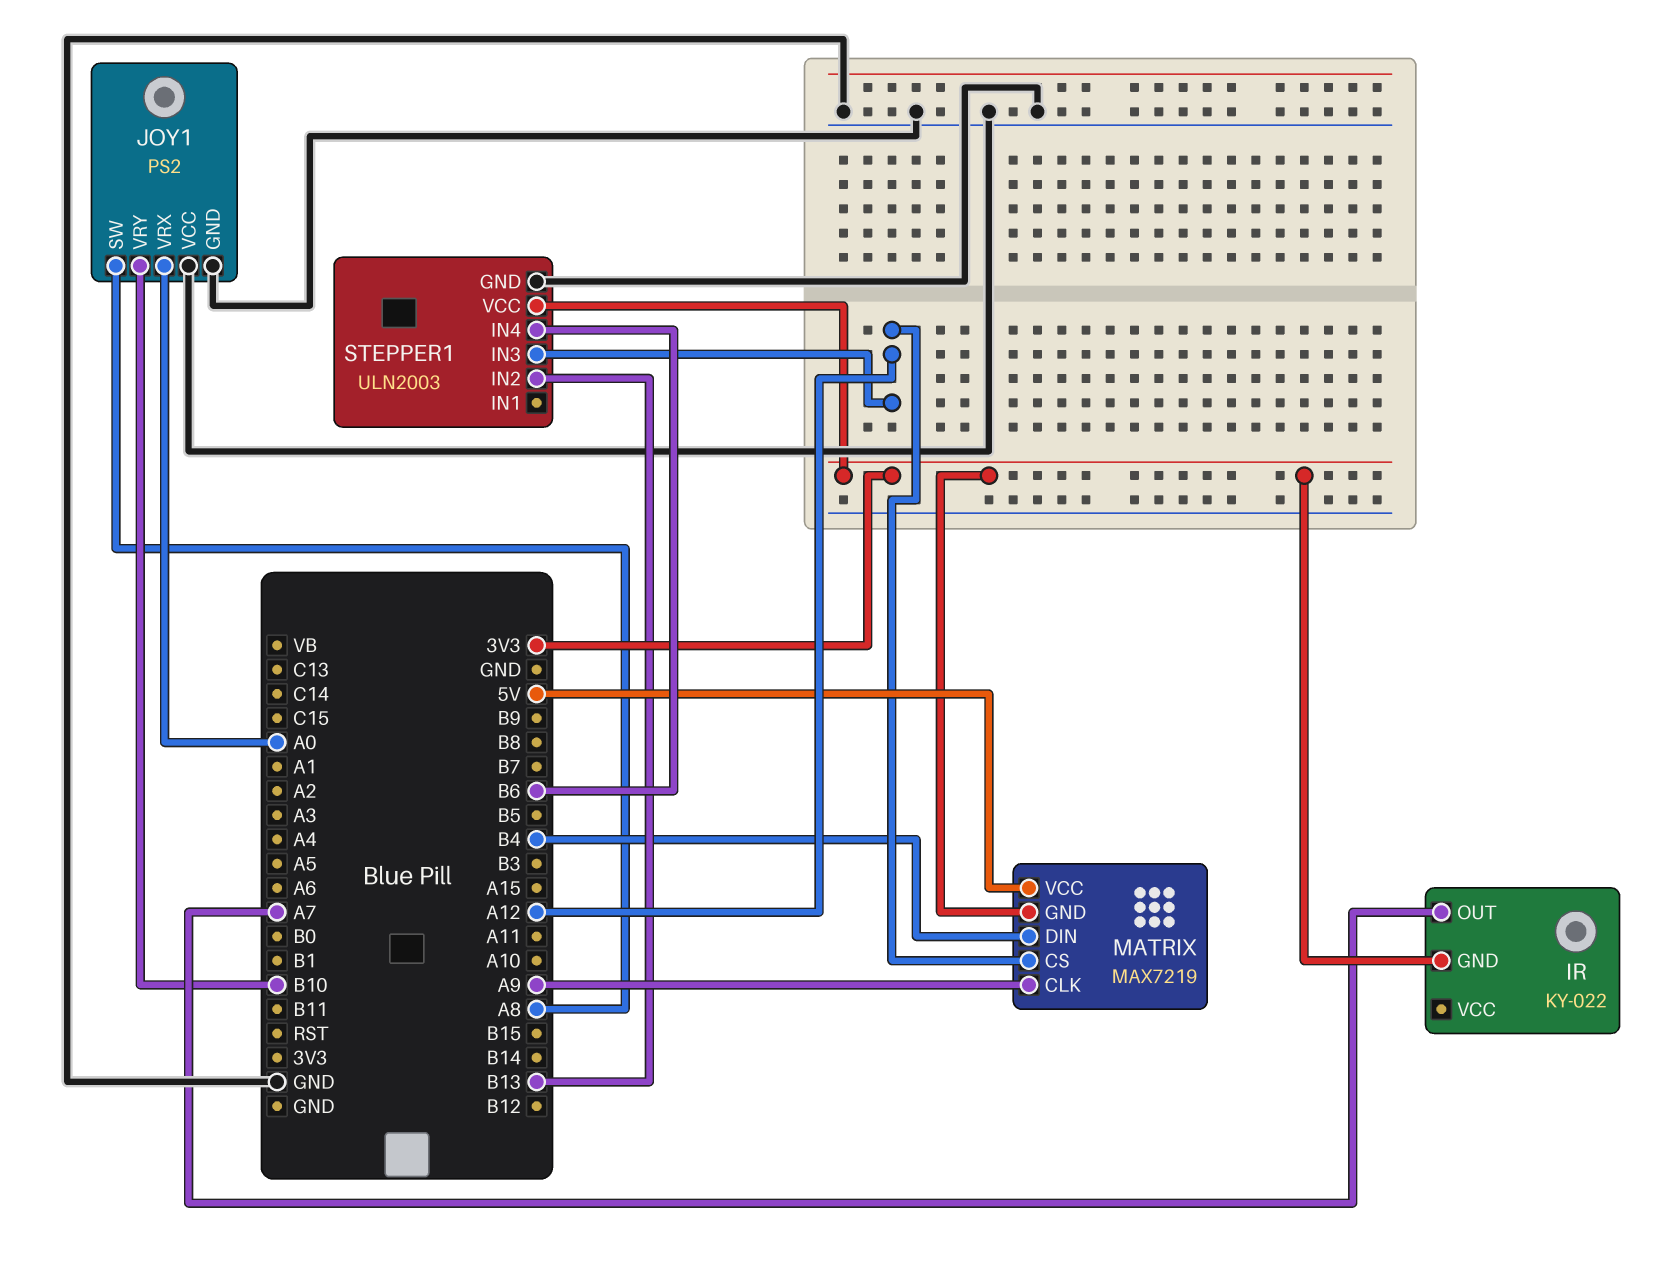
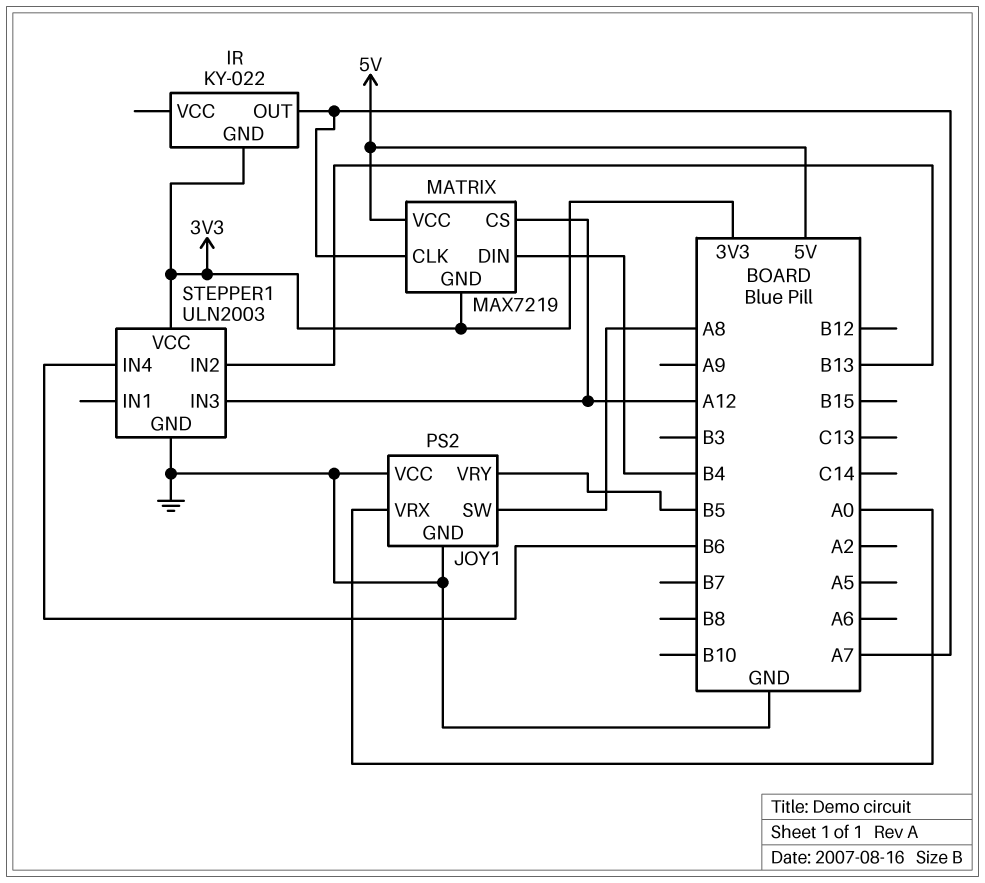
JOY1 pin VRY: B10 -> B5
MATRIX pin CLK: A9 -> A7

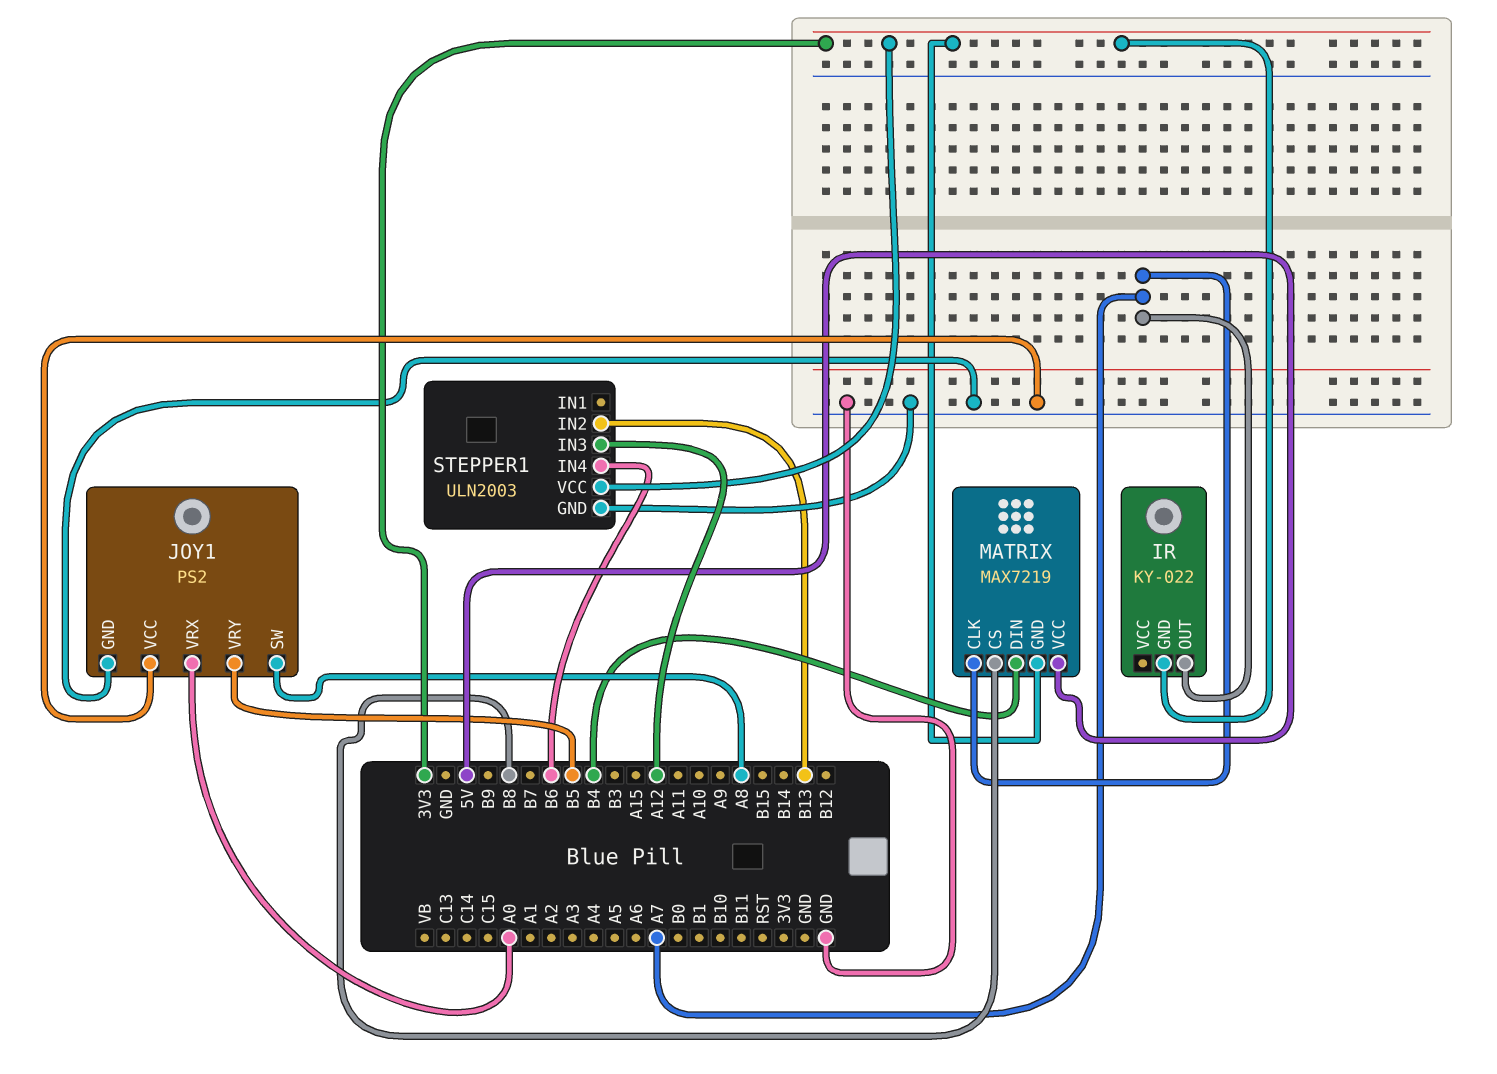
MATRIX pin CS: A12 -> B8

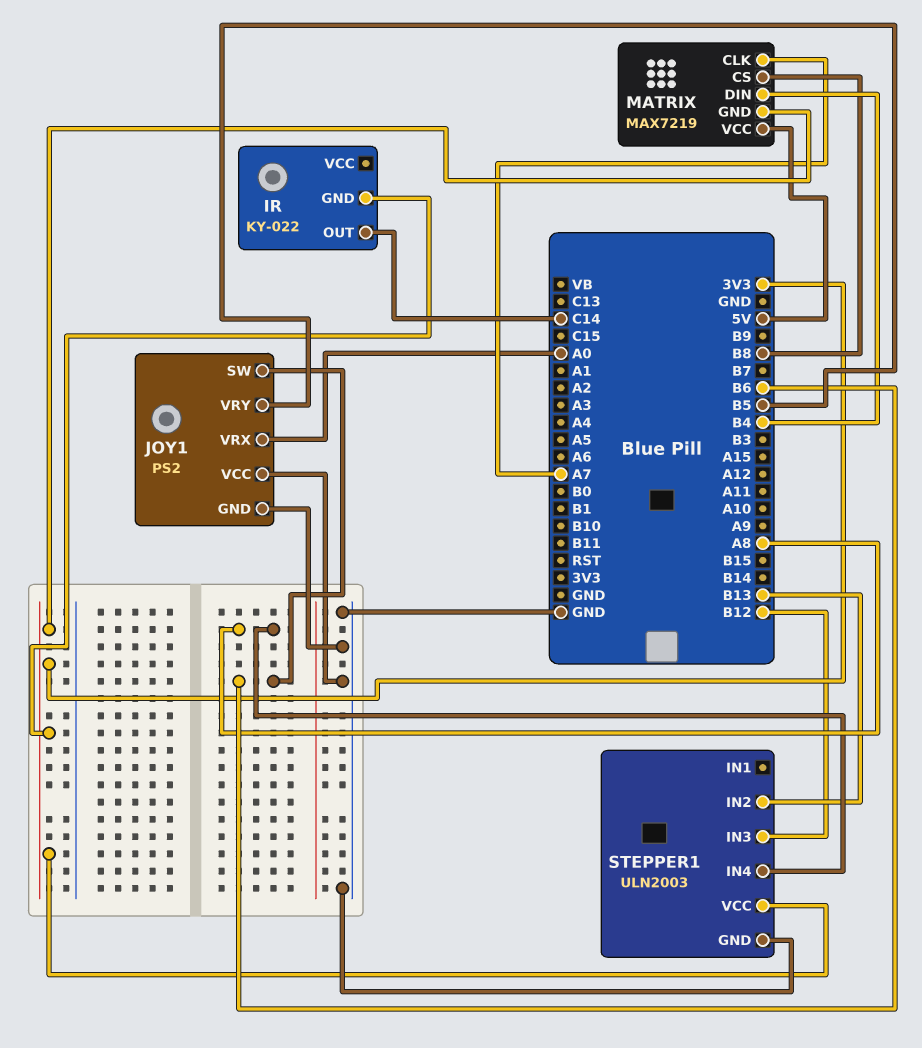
IR pin OUT: A7 -> C14
JOY1 pin SW: A8 -> B6
STEPPER1 pin IN3: A12 -> B12
STEPPER1 pin IN4: B6 -> A8

